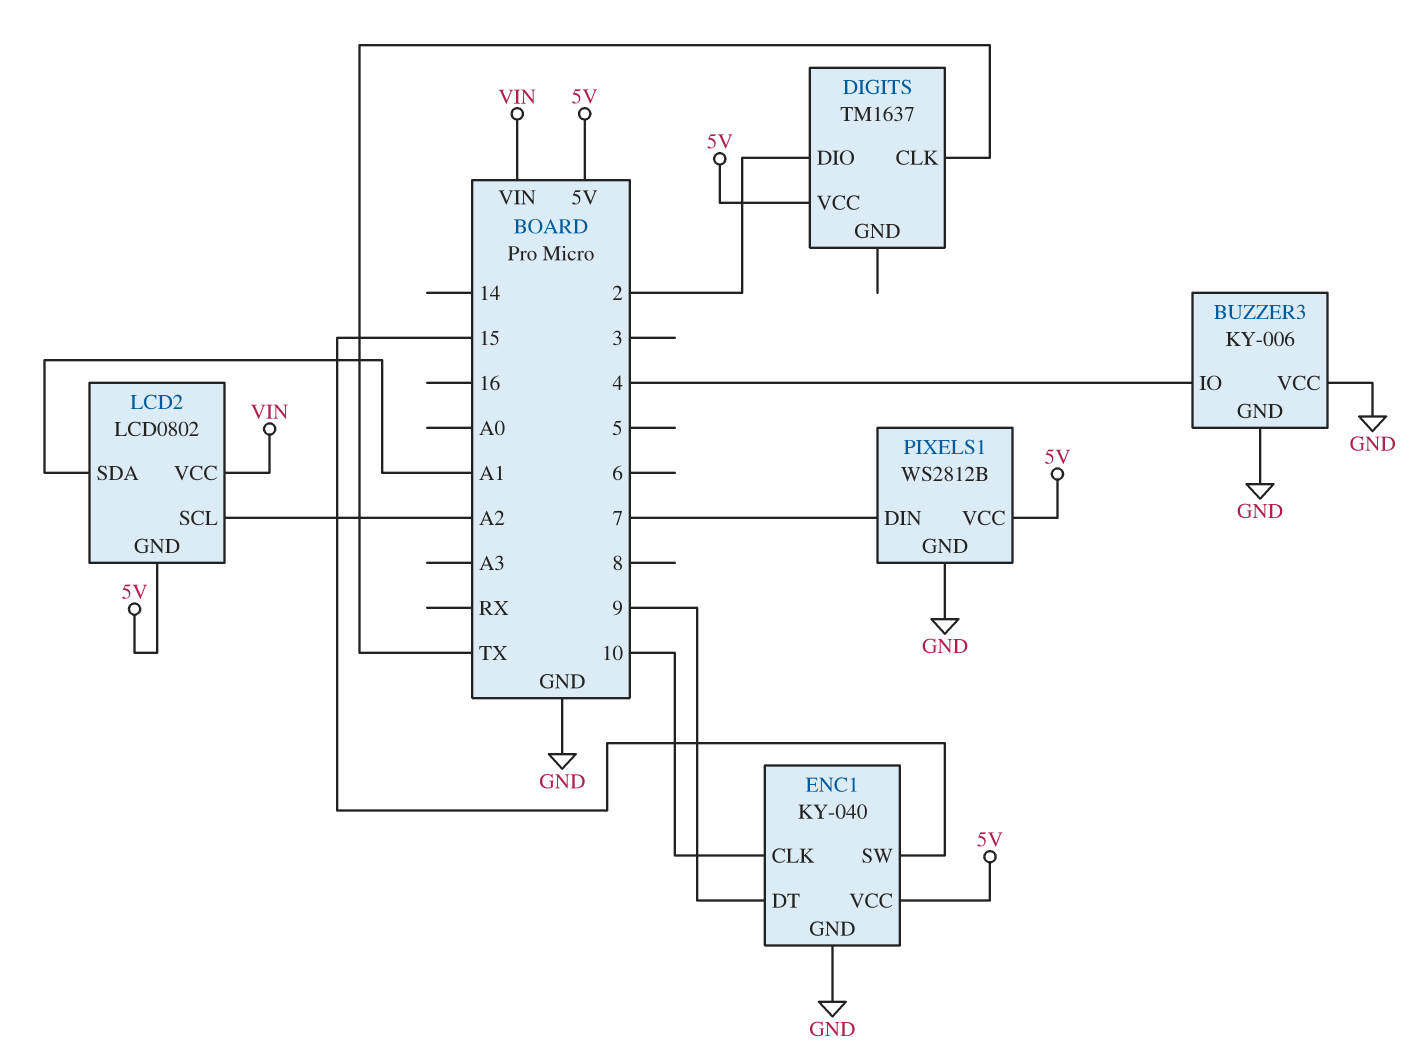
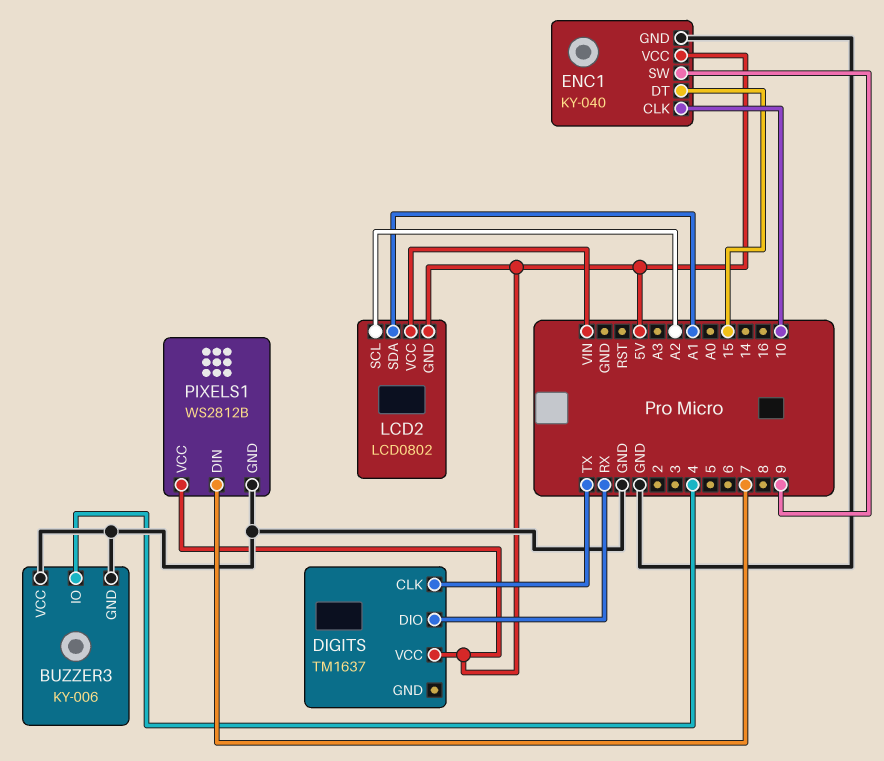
DIGITS pin DIO: 2 -> RX
ENC1 pin DT: 9 -> 15
ENC1 pin SW: 15 -> 9

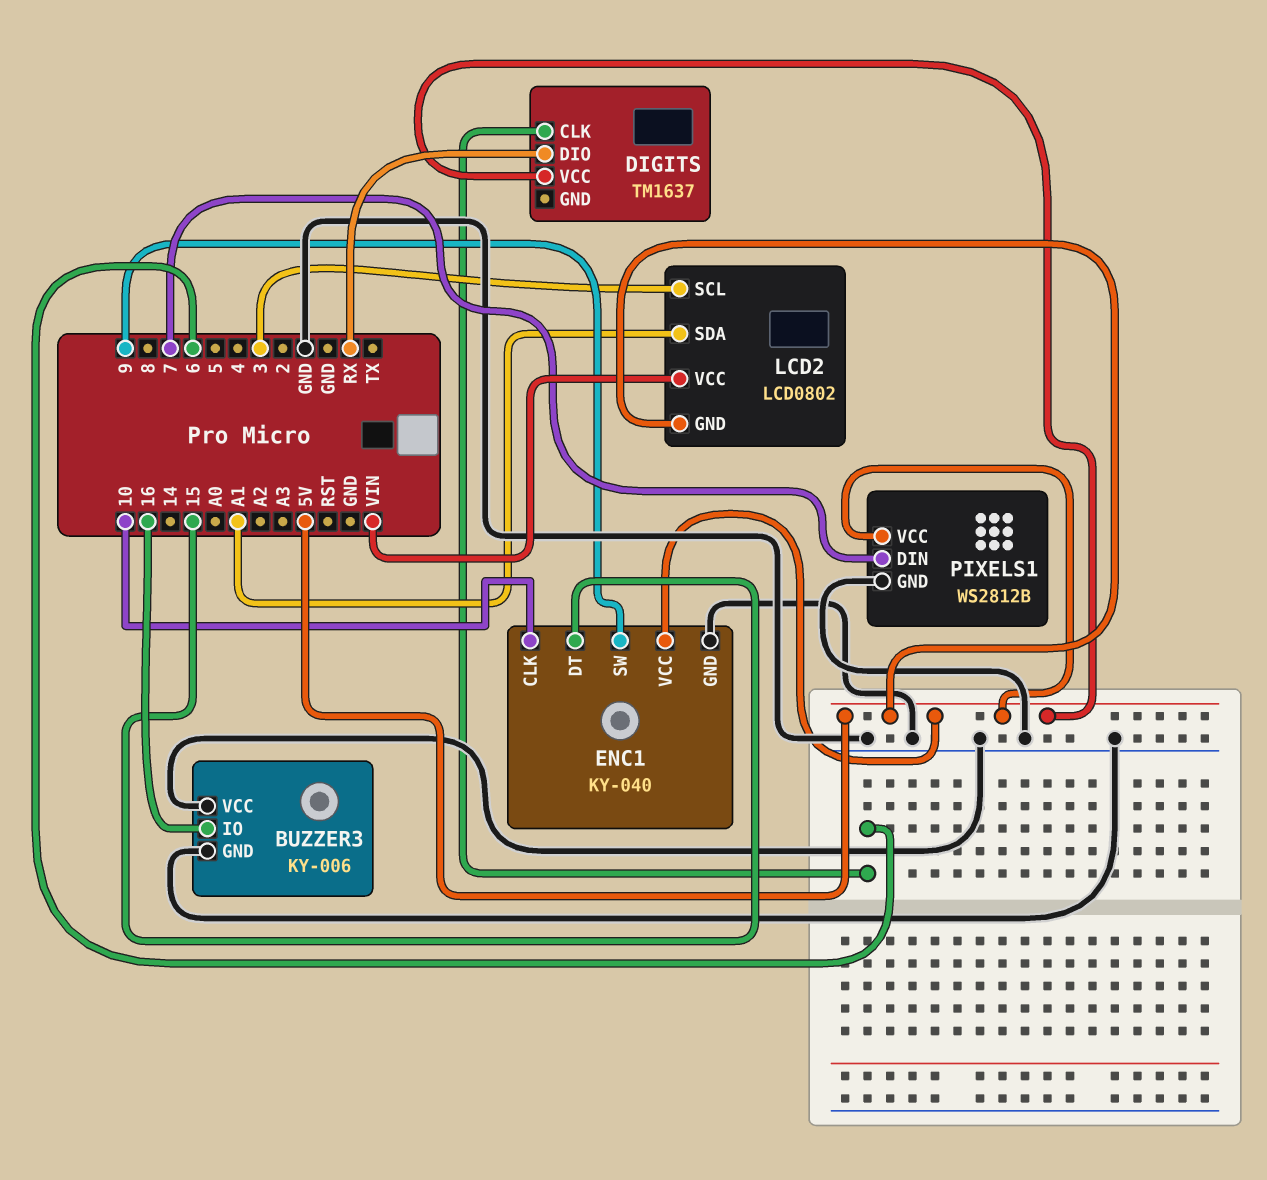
BUZZER3 pin IO: 4 -> 16
DIGITS pin CLK: TX -> 6
LCD2 pin SCL: A2 -> 3

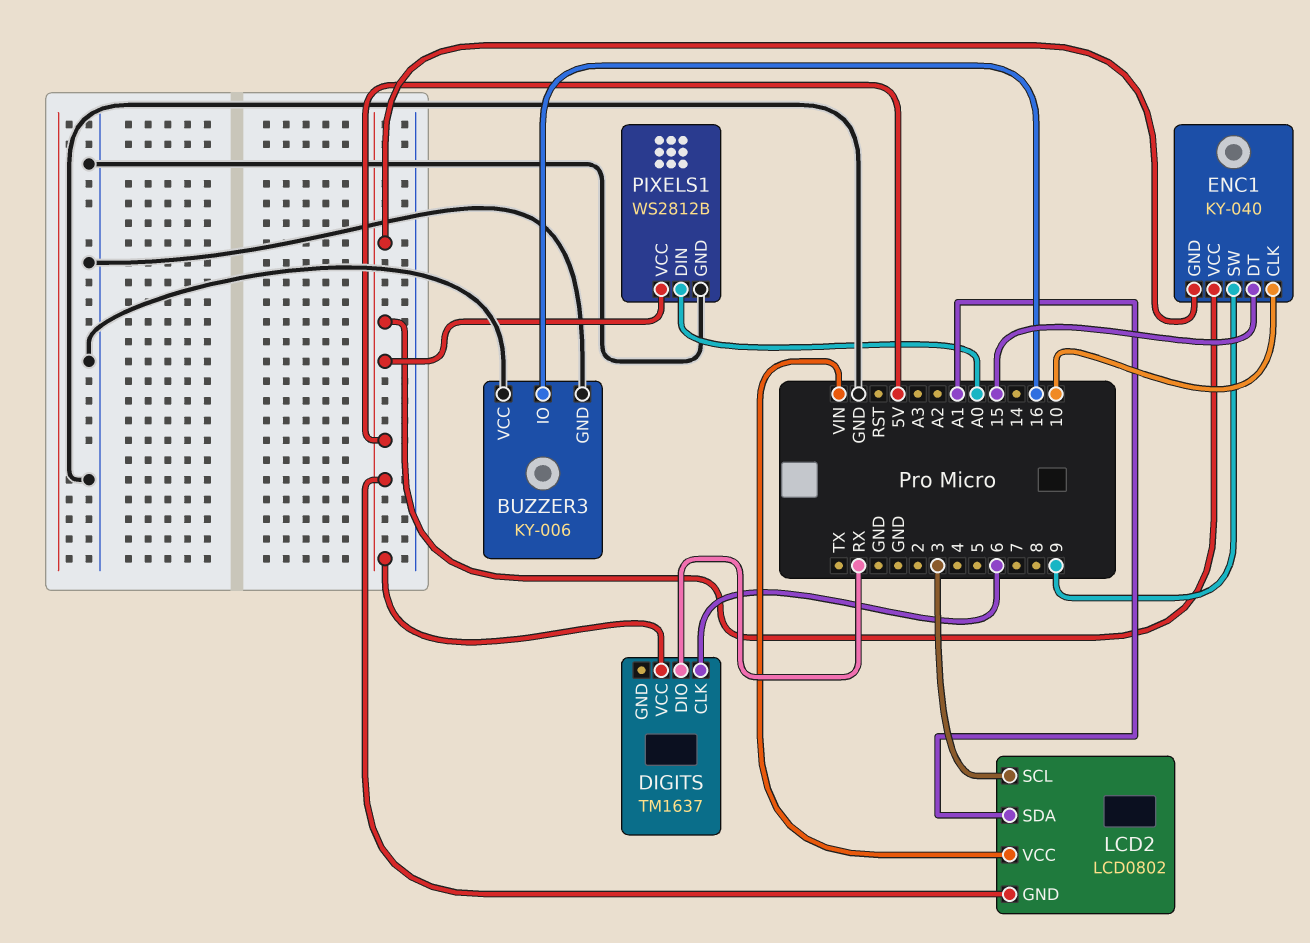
ENC1 pin GND: GND -> 5V
PIXELS1 pin DIN: 7 -> A0

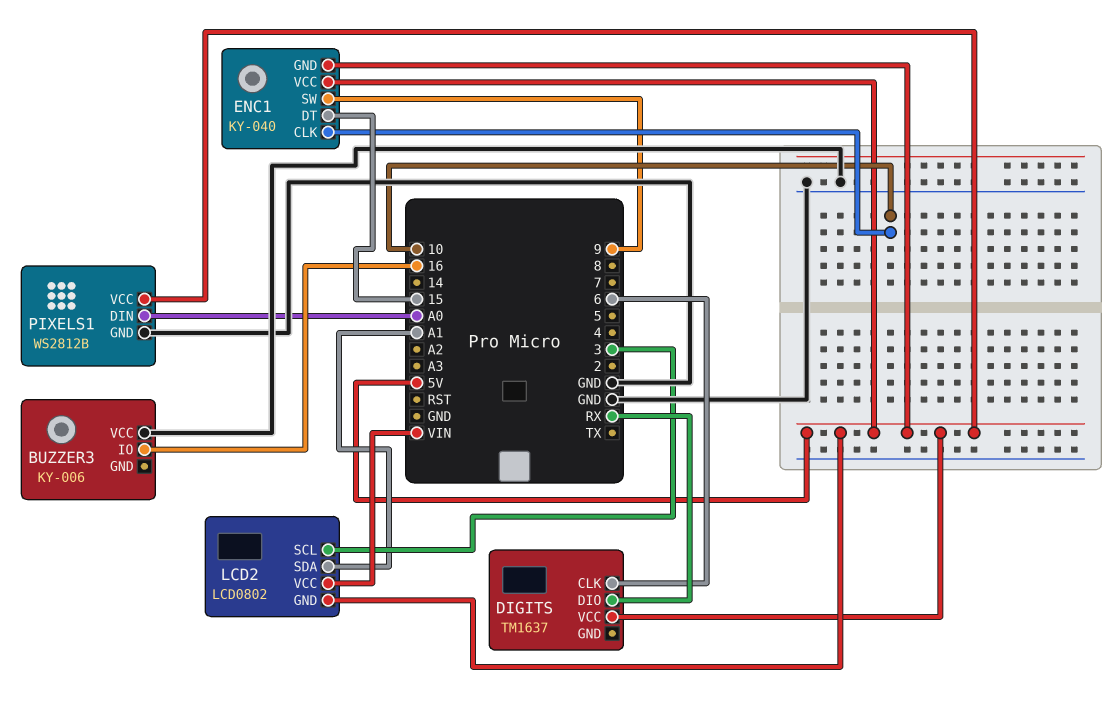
BUZZER3 pin GND: GND -> none

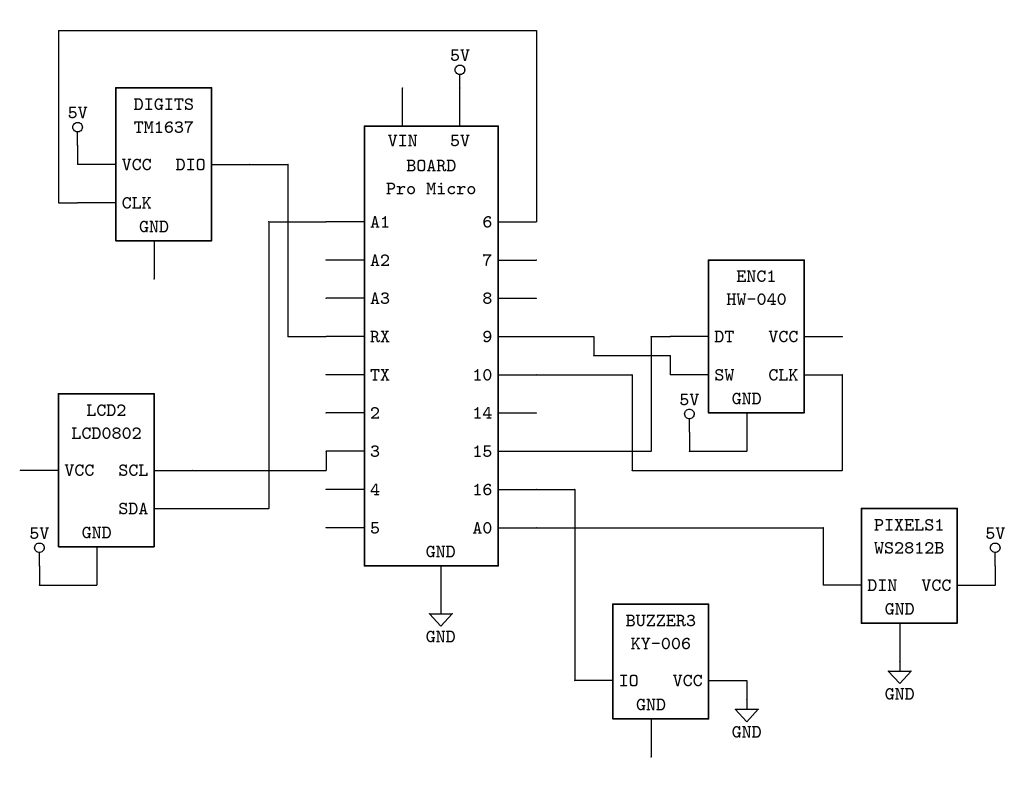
ENC1: KY-040 -> HW-040
ENC1 pin VCC: 5V -> none
LCD2 pin VCC: VIN -> none

